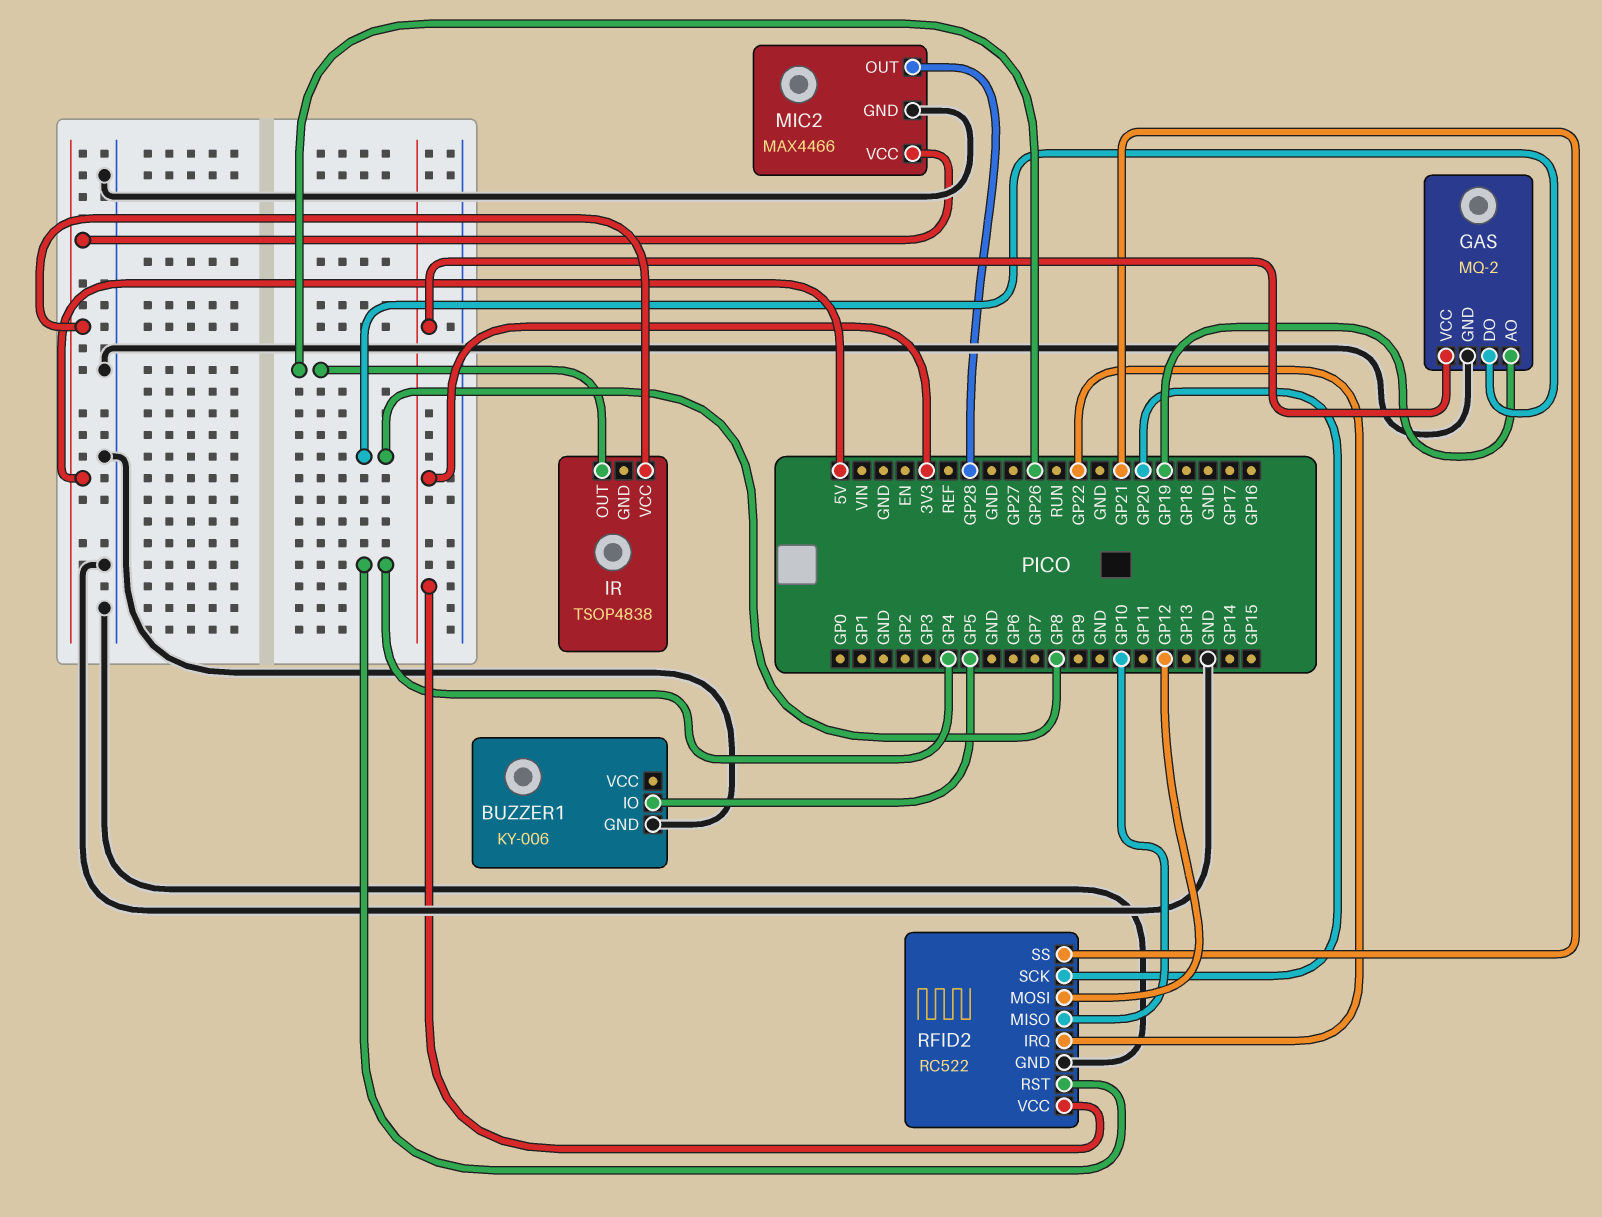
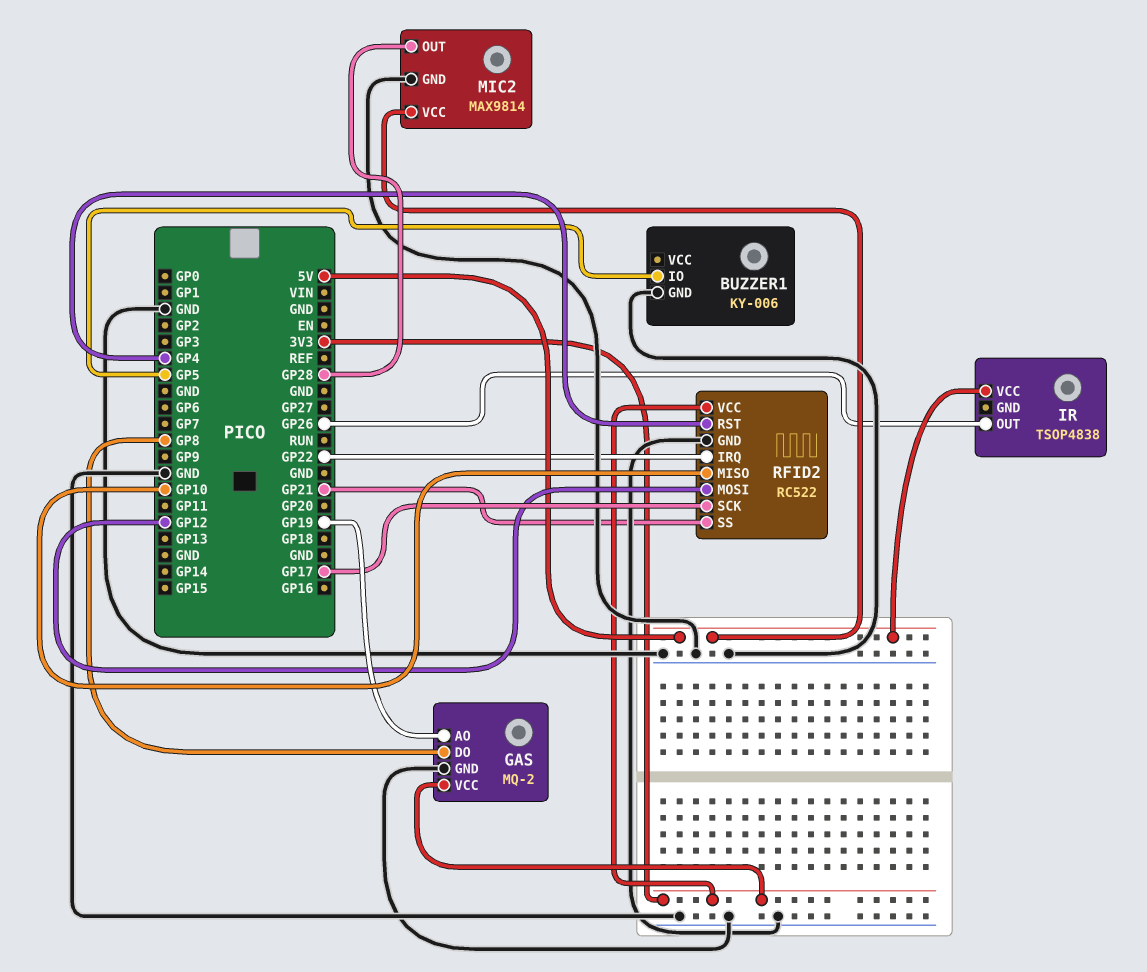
MIC2: MAX4466 -> MAX9814
RFID2 pin SCK: GP20 -> GP17

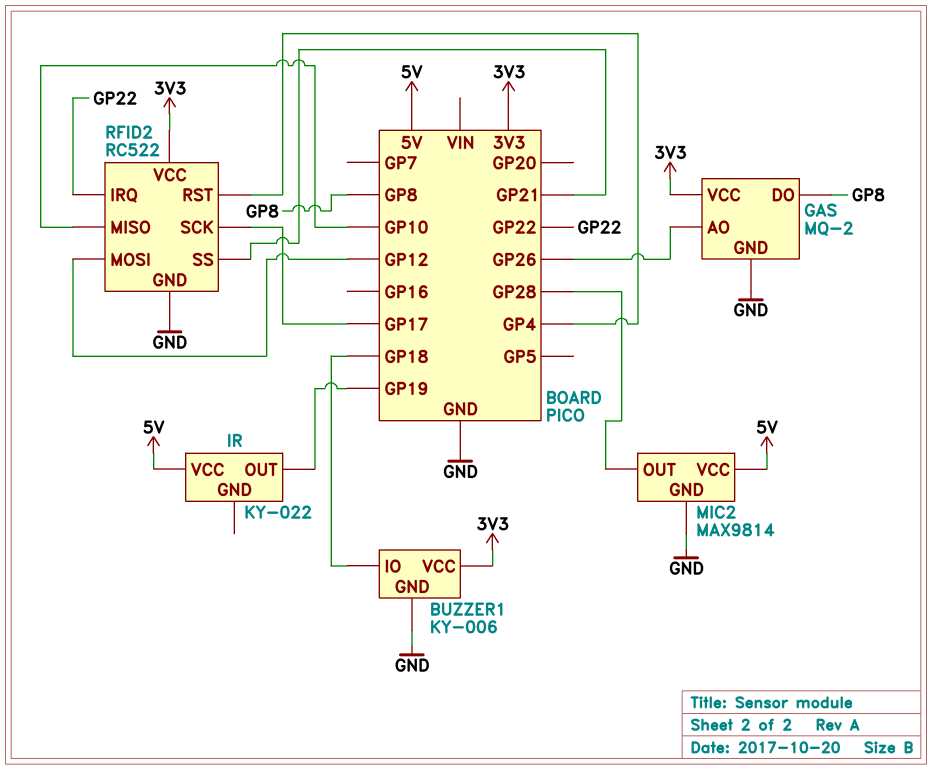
BUZZER1 pin IO: GP5 -> GP18
BUZZER1 pin VCC: none -> 3V3
GAS pin AO: GP19 -> GP26
IR: TSOP4838 -> KY-022
IR pin OUT: GP26 -> GP19

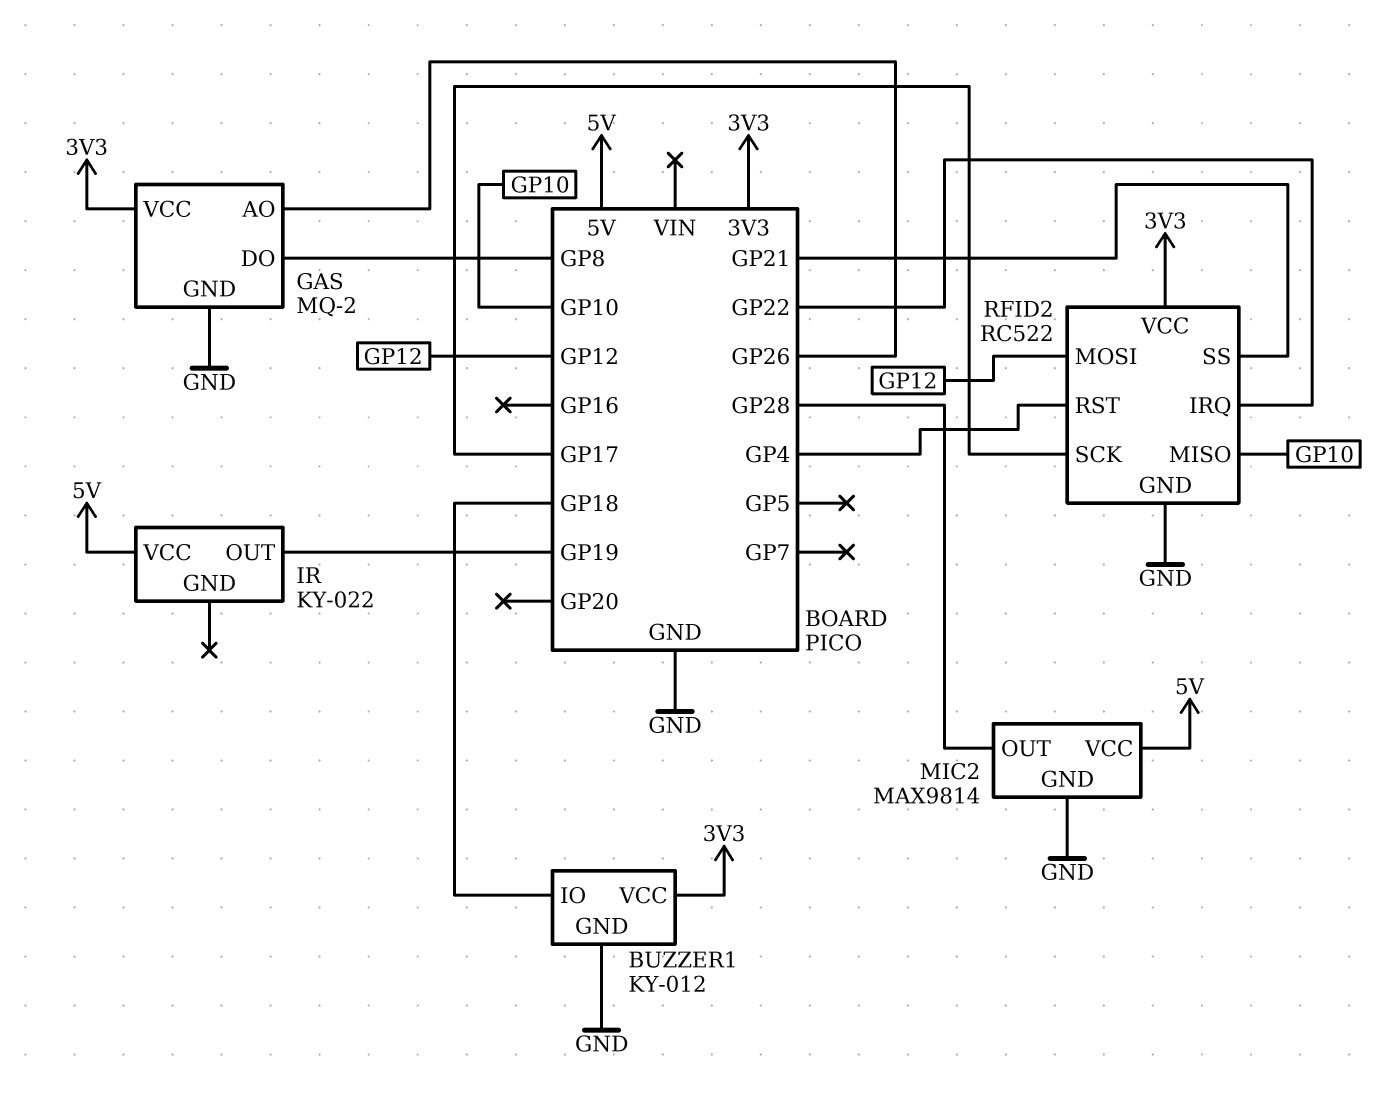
BUZZER1: KY-006 -> KY-012

